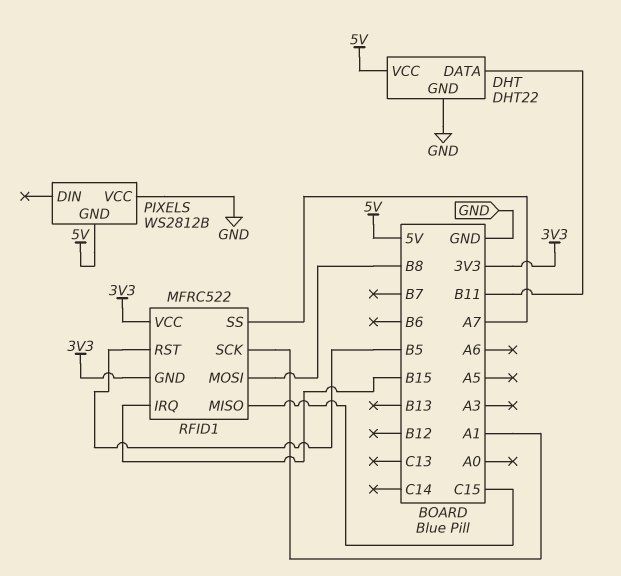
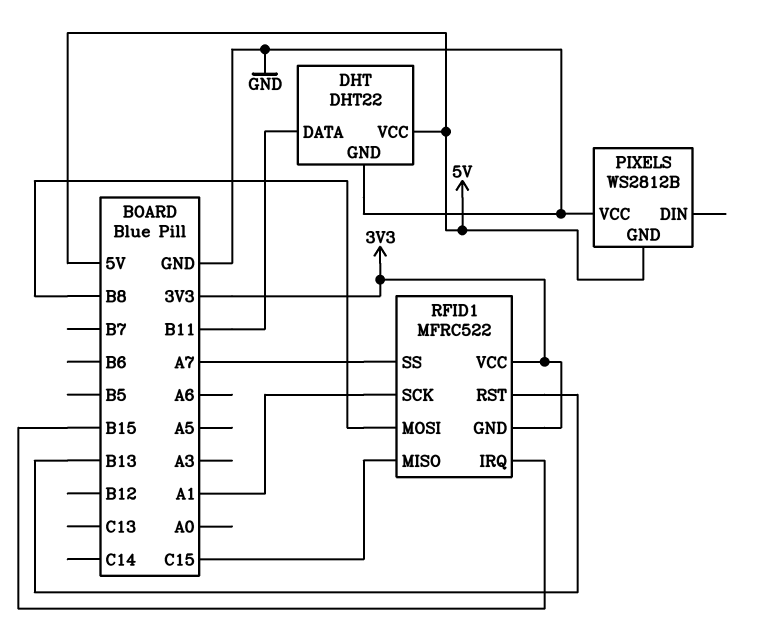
RFID1 pin RST: B5 -> B13

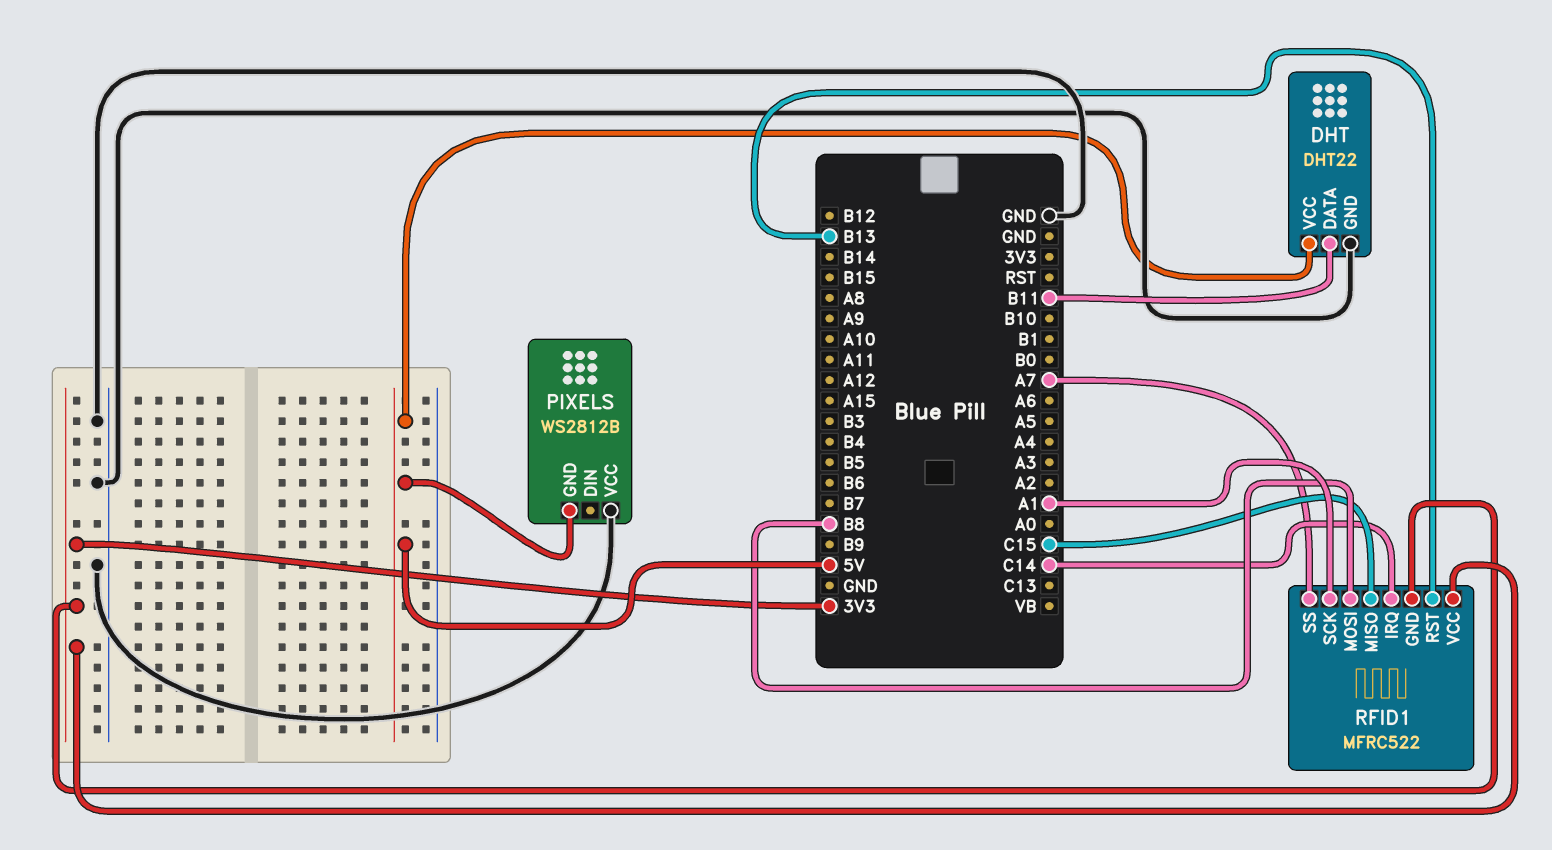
RFID1 pin IRQ: B15 -> C14

